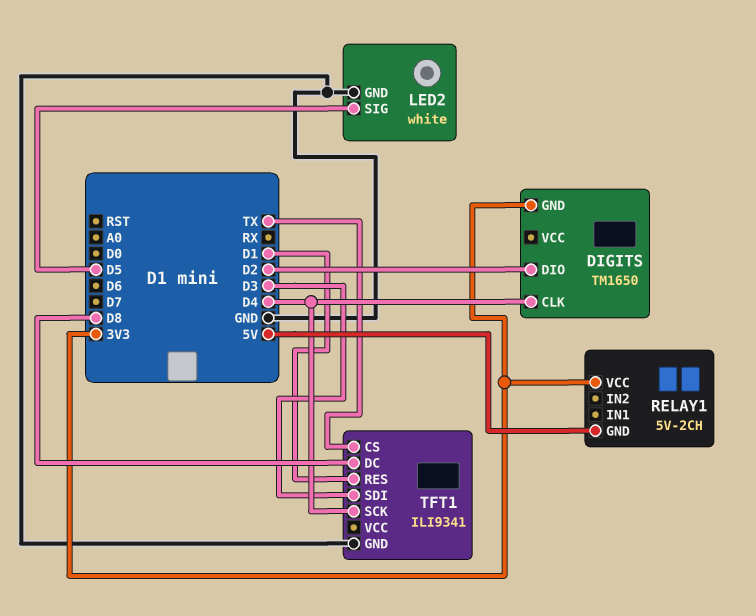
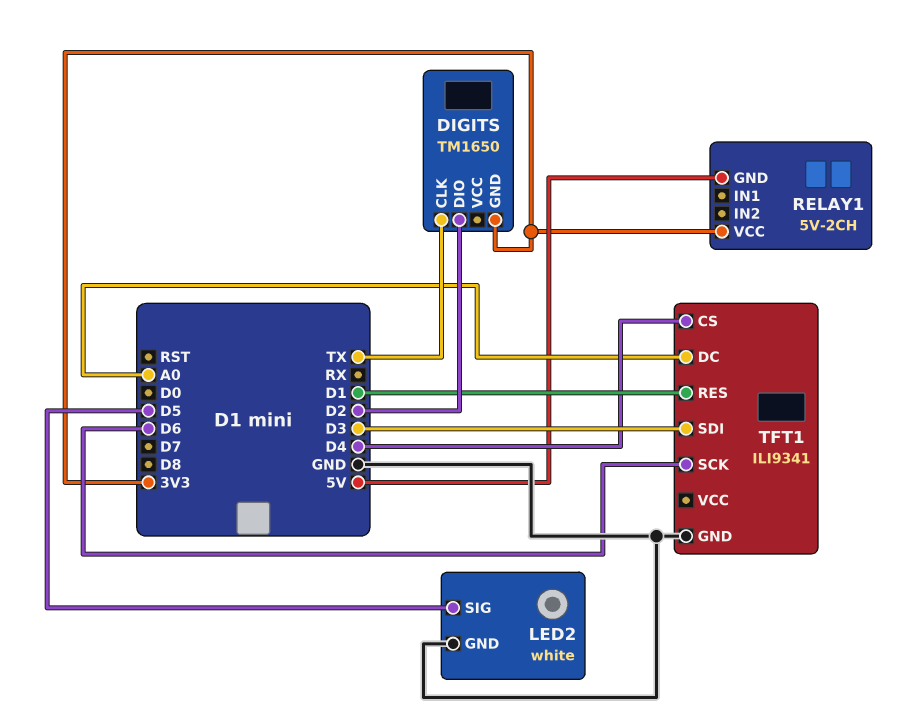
DIGITS pin CLK: D4 -> TX
TFT1 pin CS: TX -> D4
TFT1 pin DC: D8 -> A0
TFT1 pin SCK: D4 -> D6

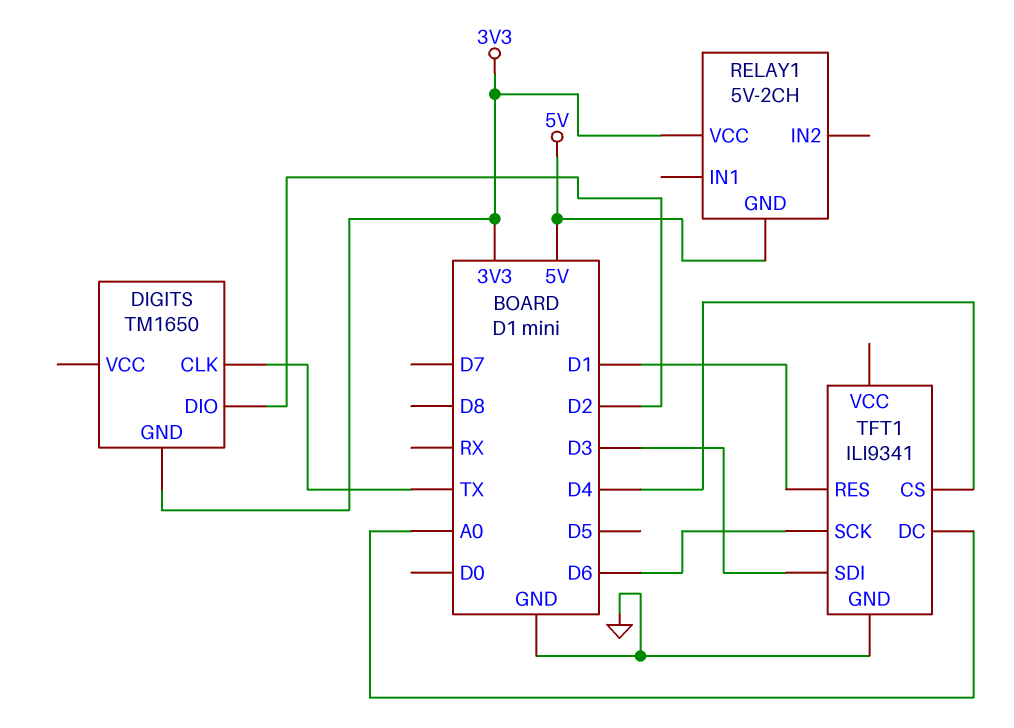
LED2: white -> none
LED2 pin GND: GND -> none
LED2 pin SIG: D5 -> none

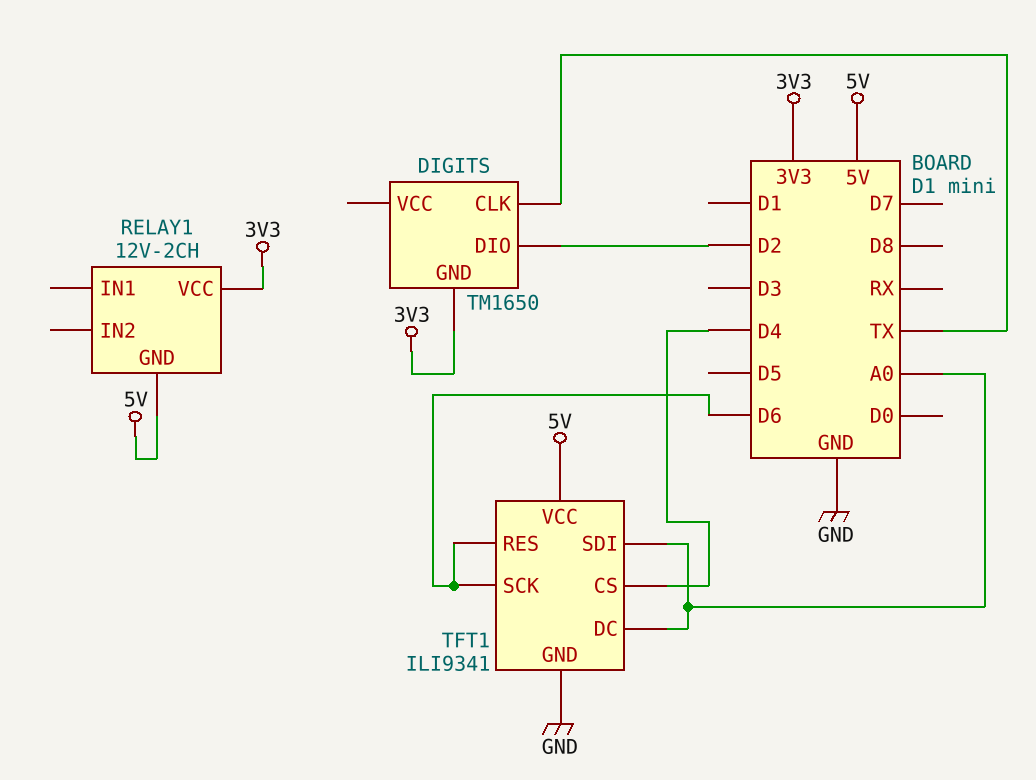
RELAY1: 5V-2CH -> 12V-2CH
TFT1 pin RES: D1 -> D6
TFT1 pin SDI: D3 -> A0
TFT1 pin VCC: none -> 5V

